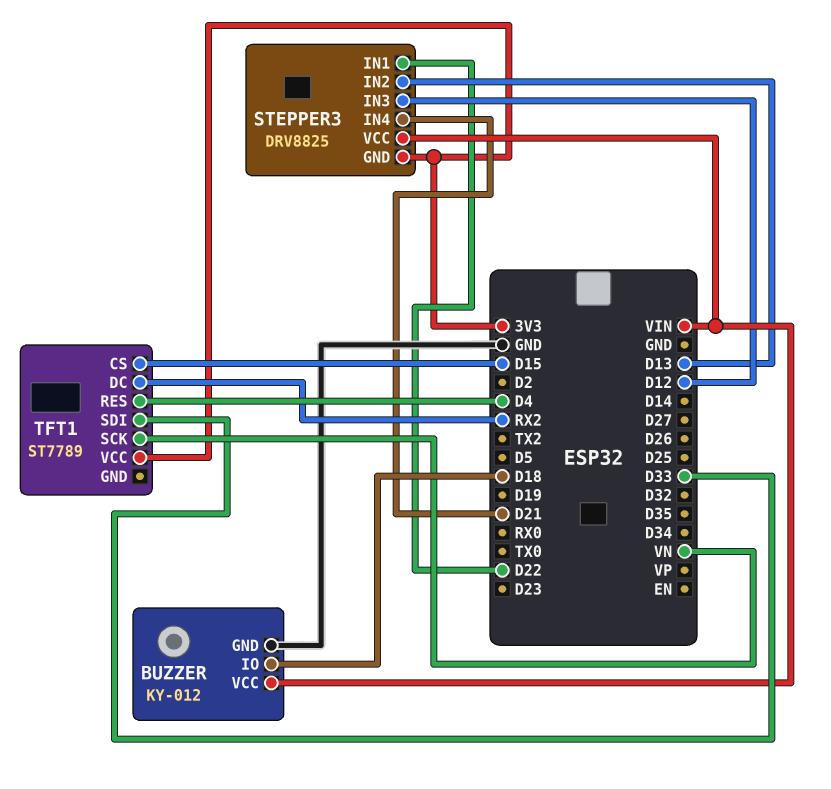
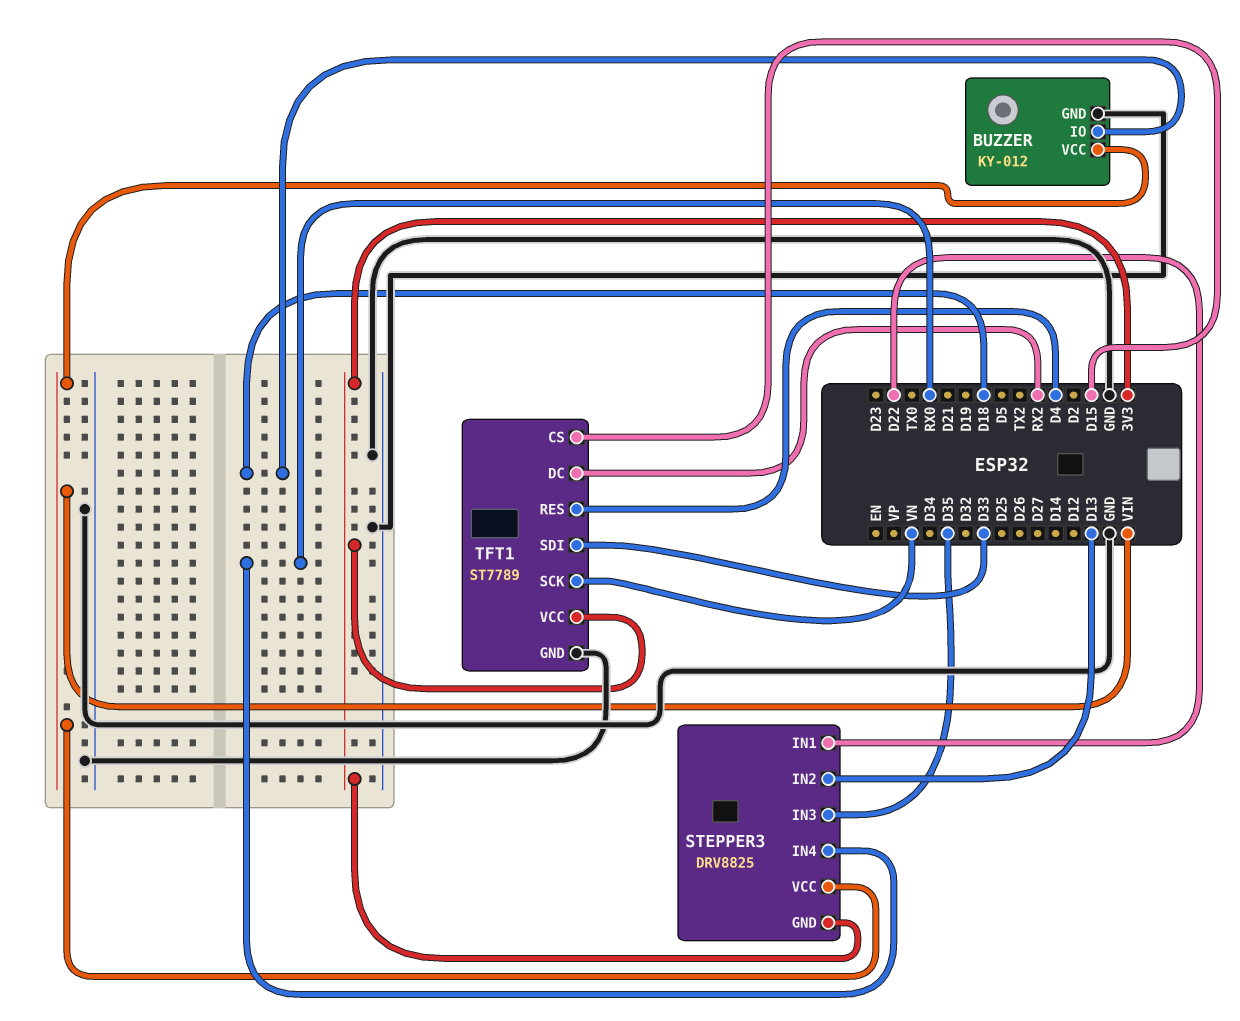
STEPPER3 pin IN3: D12 -> D35
STEPPER3 pin IN4: D21 -> RX0
TFT1 pin GND: none -> GND

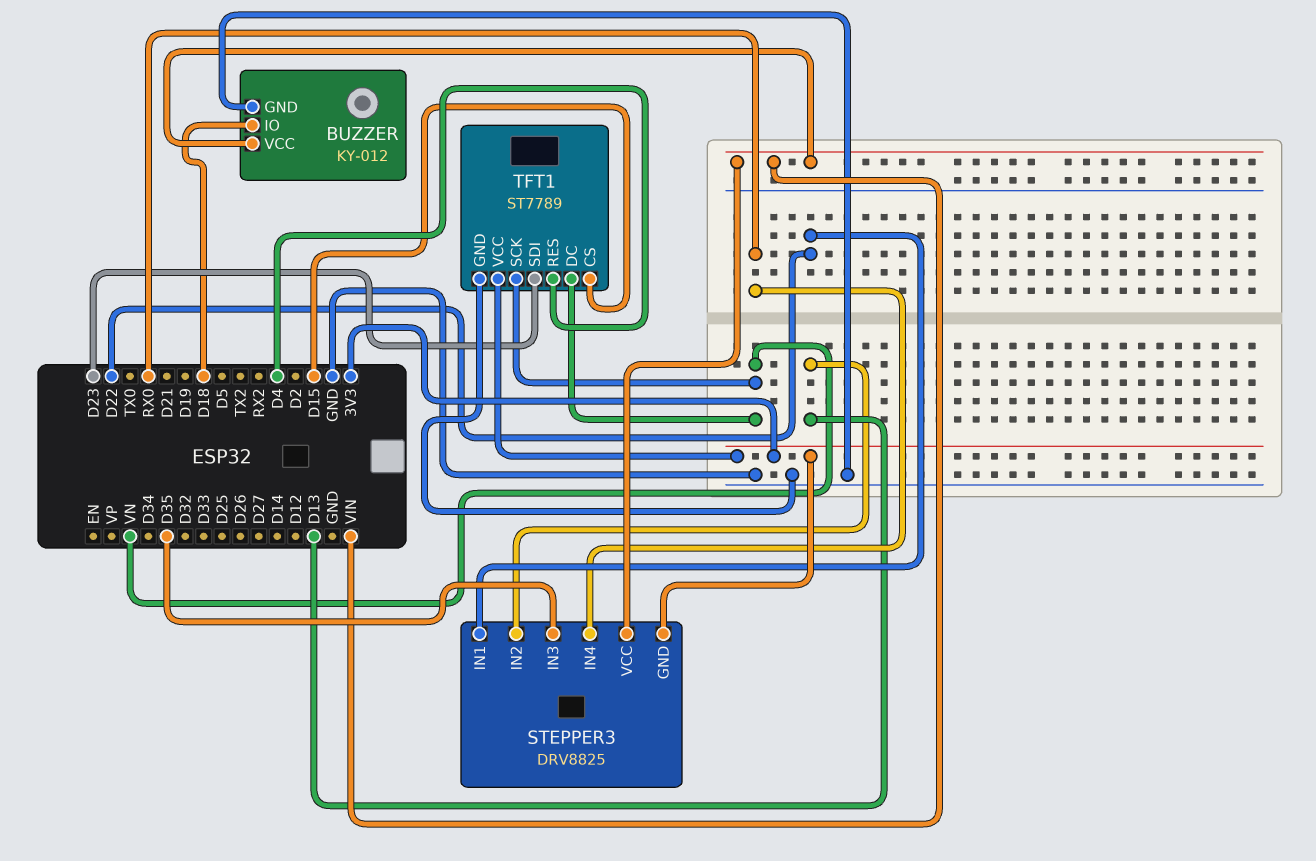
TFT1 pin DC: RX2 -> VN
TFT1 pin SDI: D33 -> D23

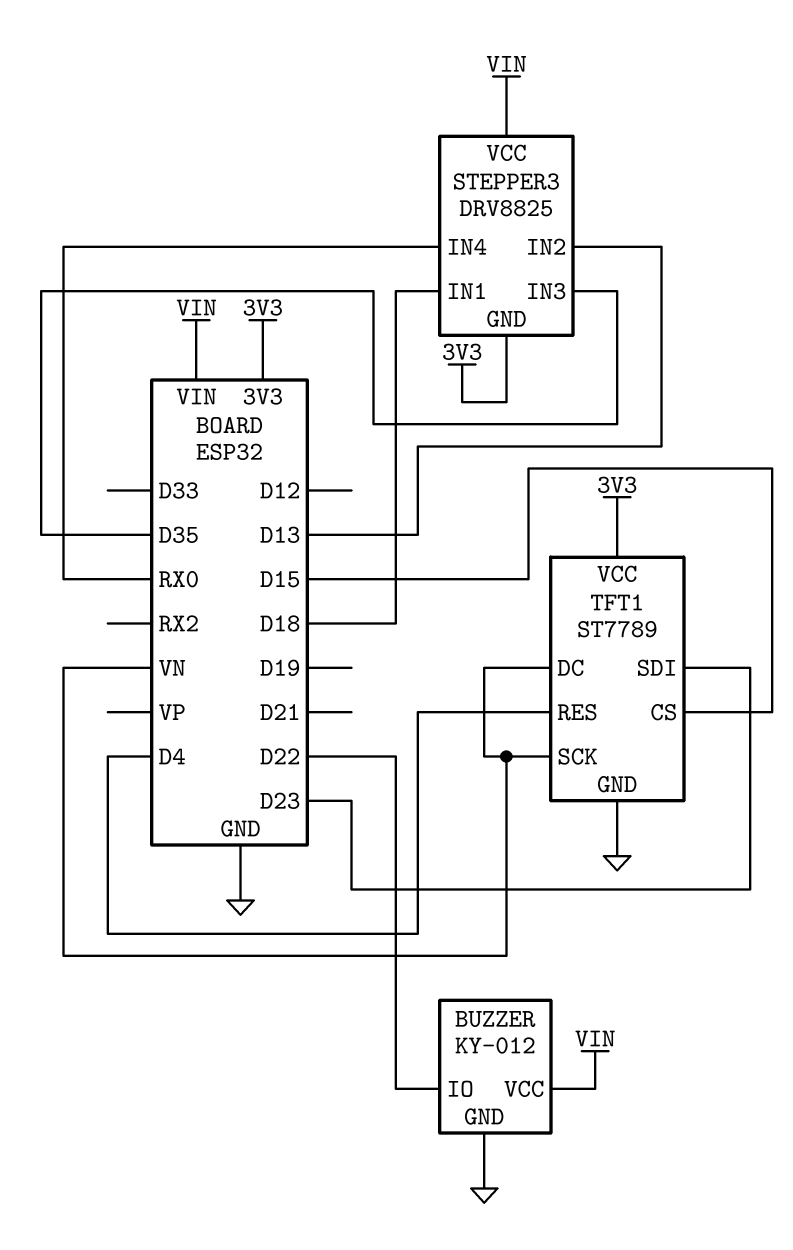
BUZZER pin IO: D18 -> D22
STEPPER3 pin IN1: D22 -> D18

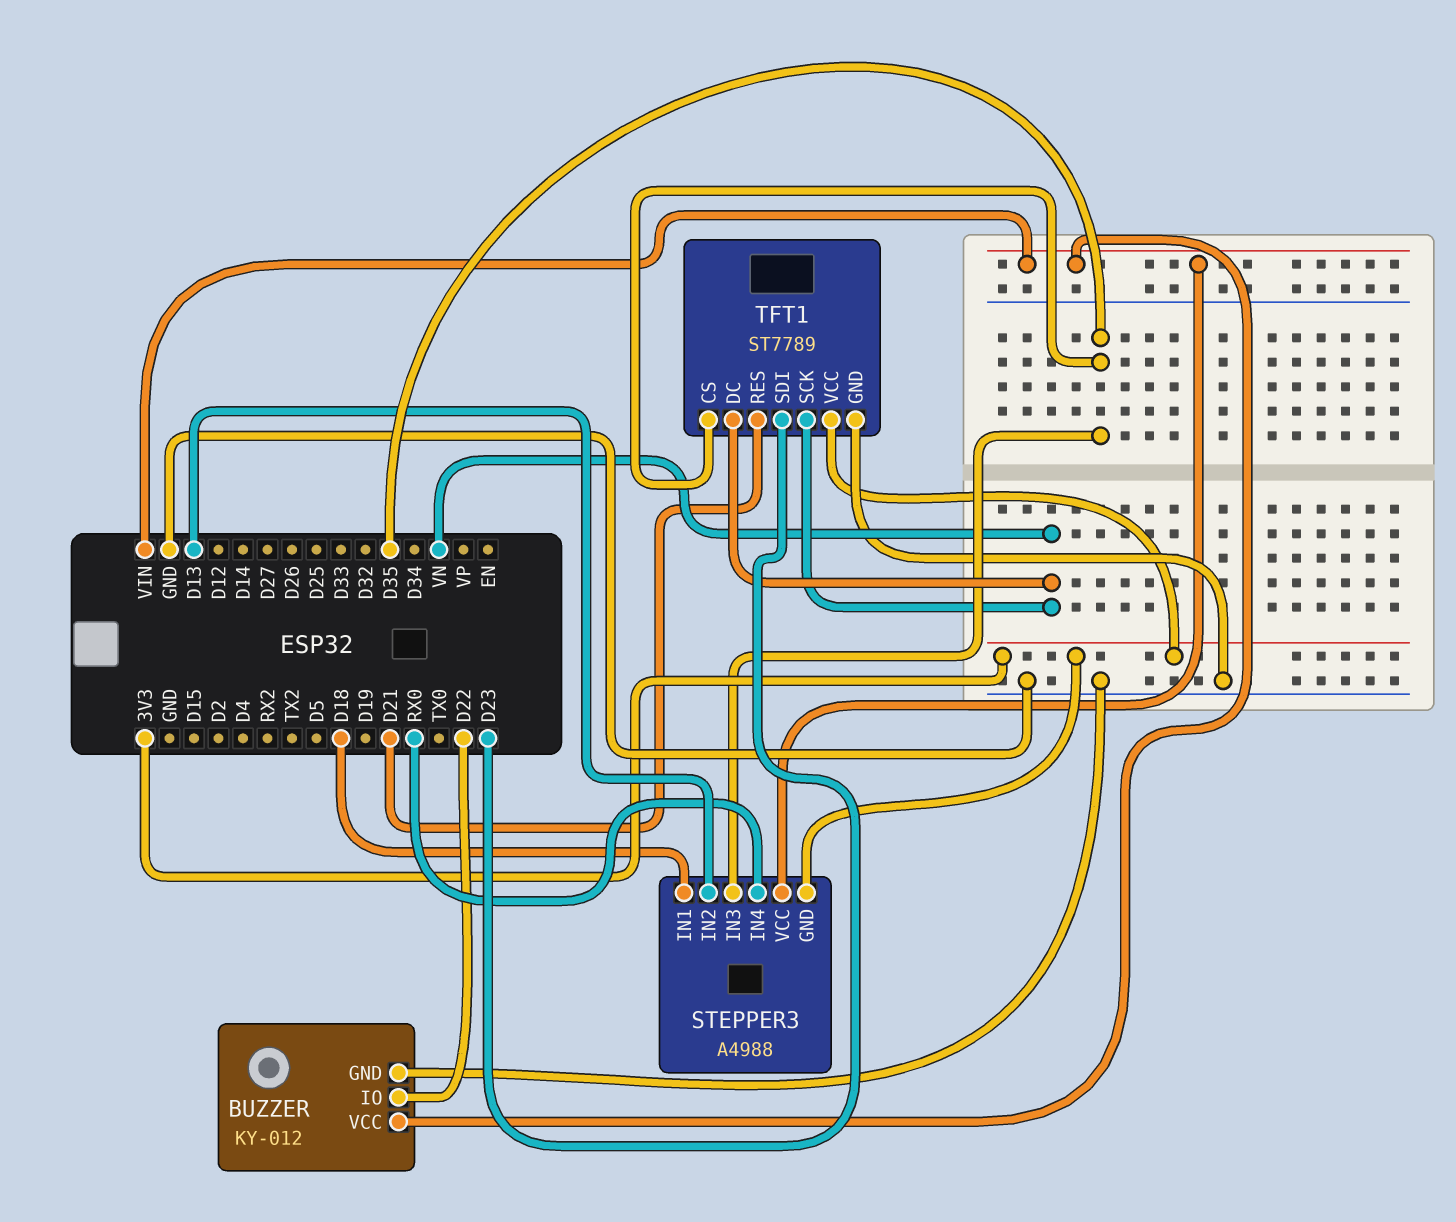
STEPPER3: DRV8825 -> A4988
TFT1 pin CS: D15 -> D35
TFT1 pin RES: D4 -> D21

